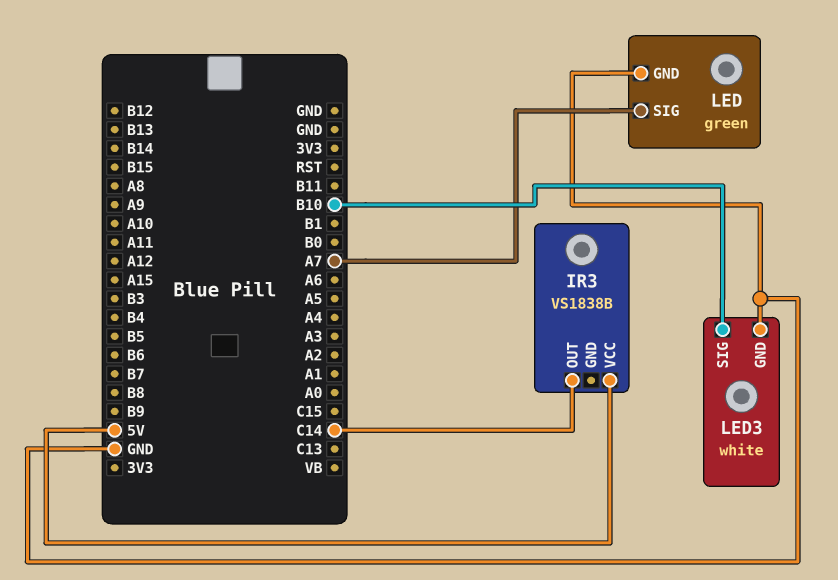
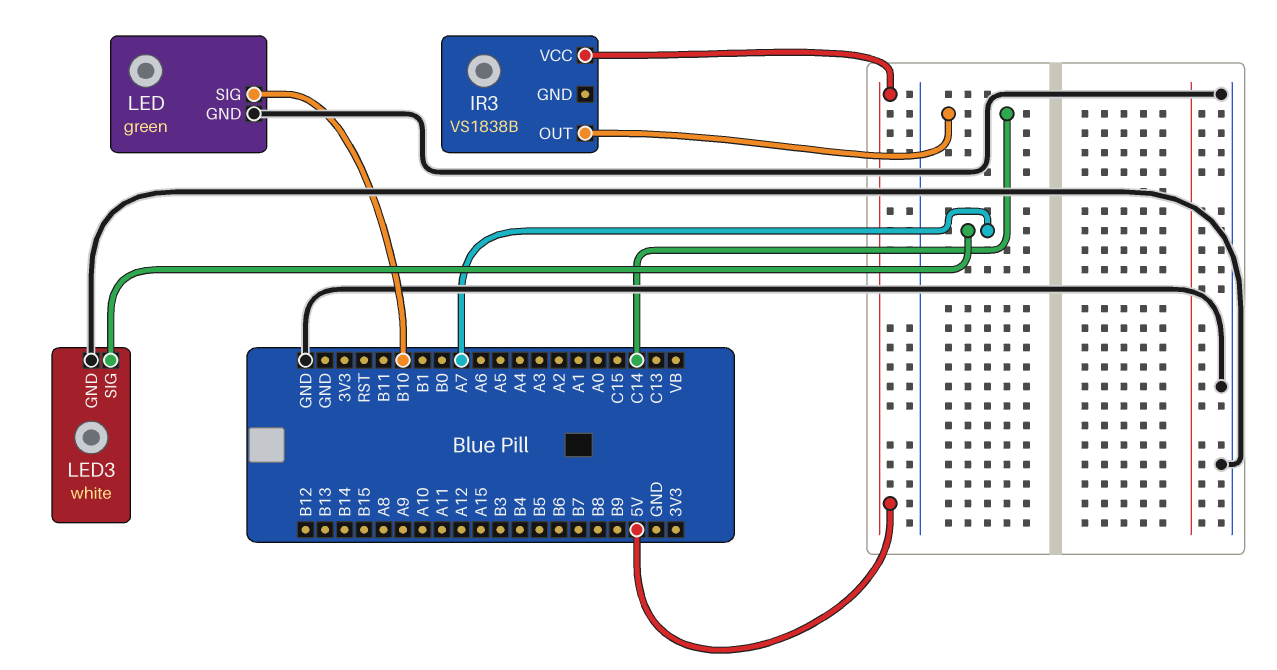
LED pin SIG: A7 -> B10
LED3 pin SIG: B10 -> A7

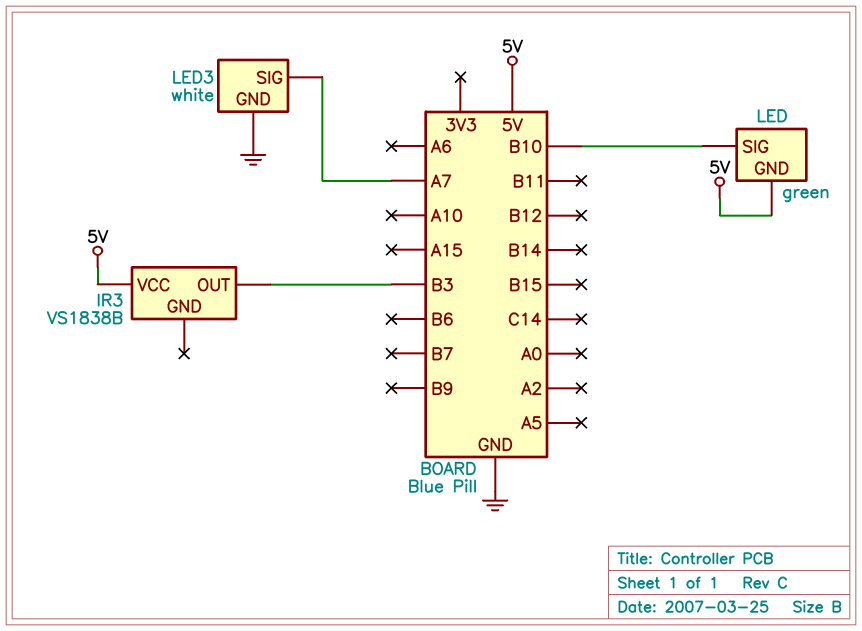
IR3 pin OUT: C14 -> B3
LED pin GND: GND -> 5V

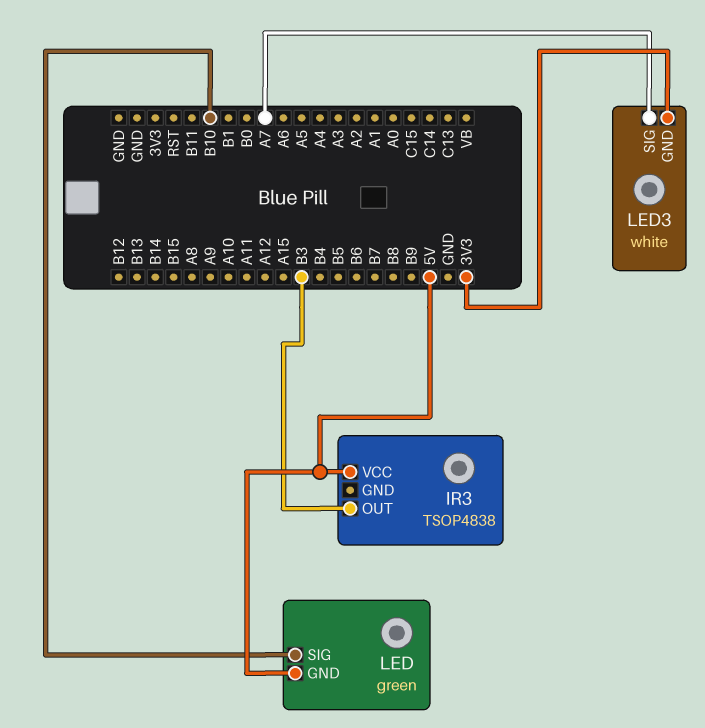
IR3: VS1838B -> TSOP4838
LED3 pin GND: GND -> 3V3

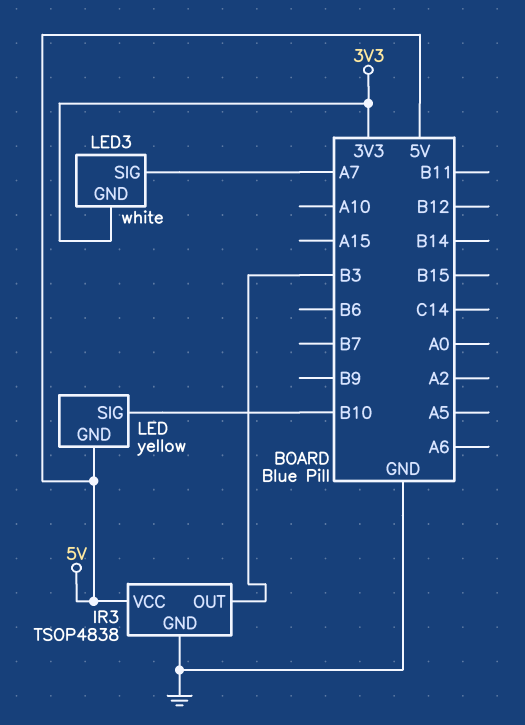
IR3 pin GND: none -> GND
LED: green -> yellow

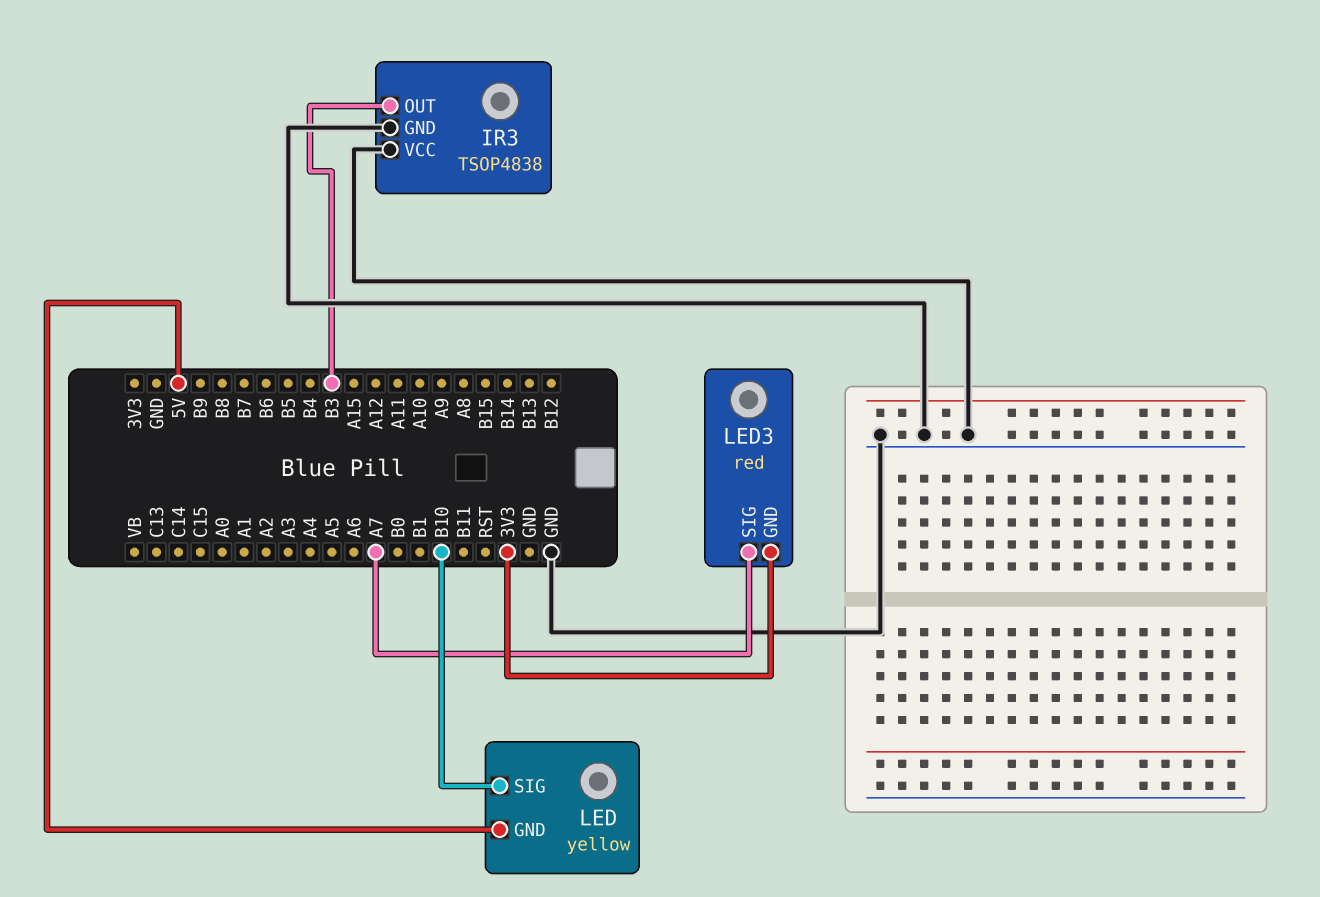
IR3 pin VCC: 5V -> GND
LED3: white -> red

